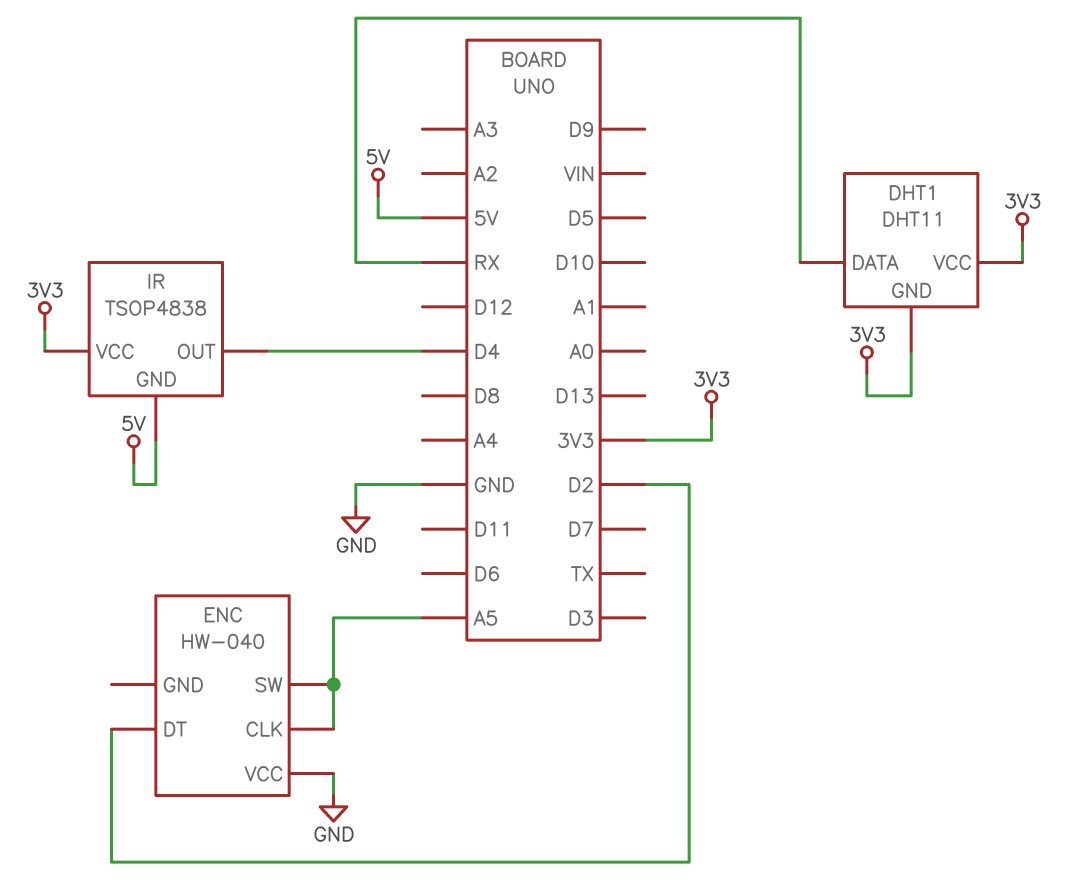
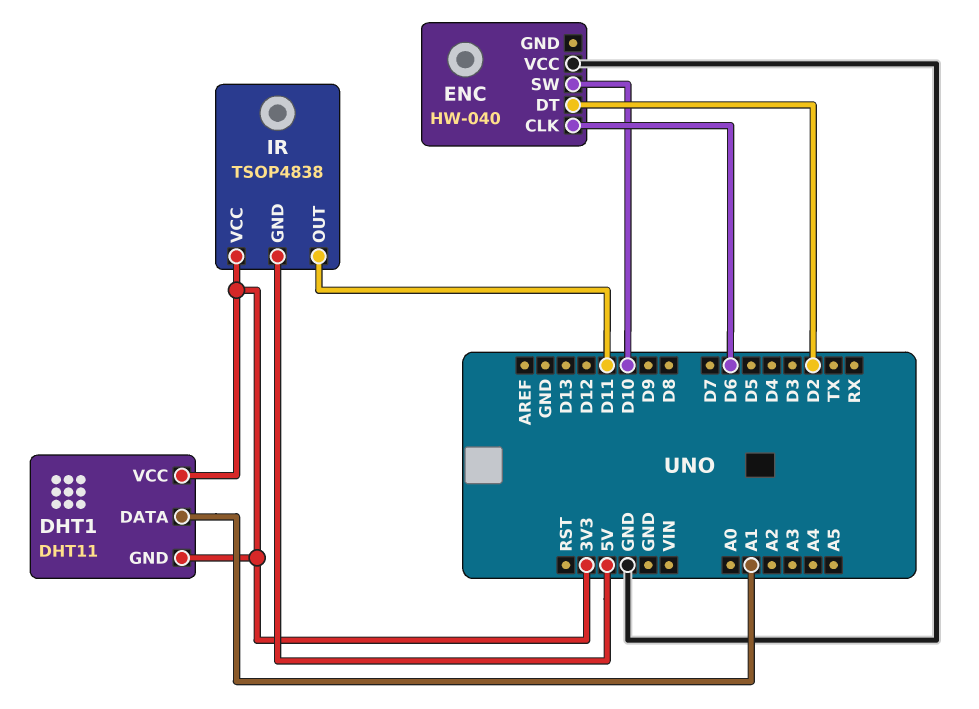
DHT1 pin DATA: RX -> A1
ENC pin CLK: A5 -> D6
ENC pin SW: A5 -> D10
IR pin OUT: D4 -> D11

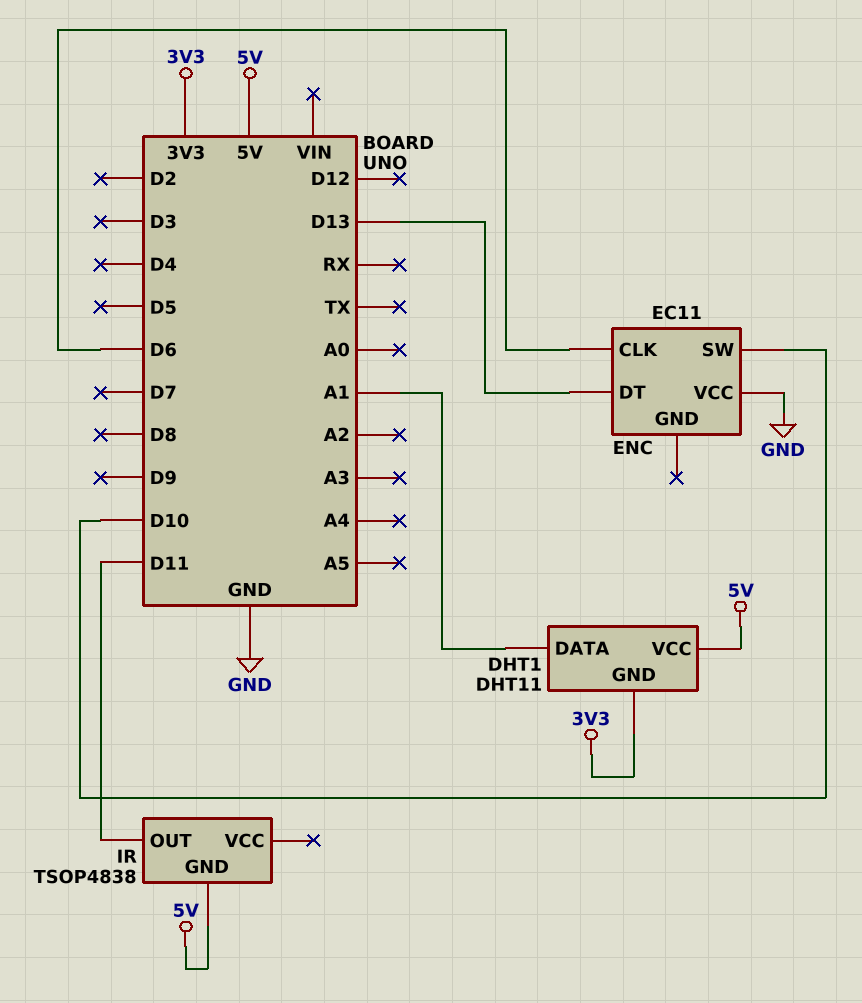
DHT1 pin VCC: 3V3 -> 5V
ENC: HW-040 -> EC11
ENC pin DT: D2 -> D13
IR pin VCC: 3V3 -> none

